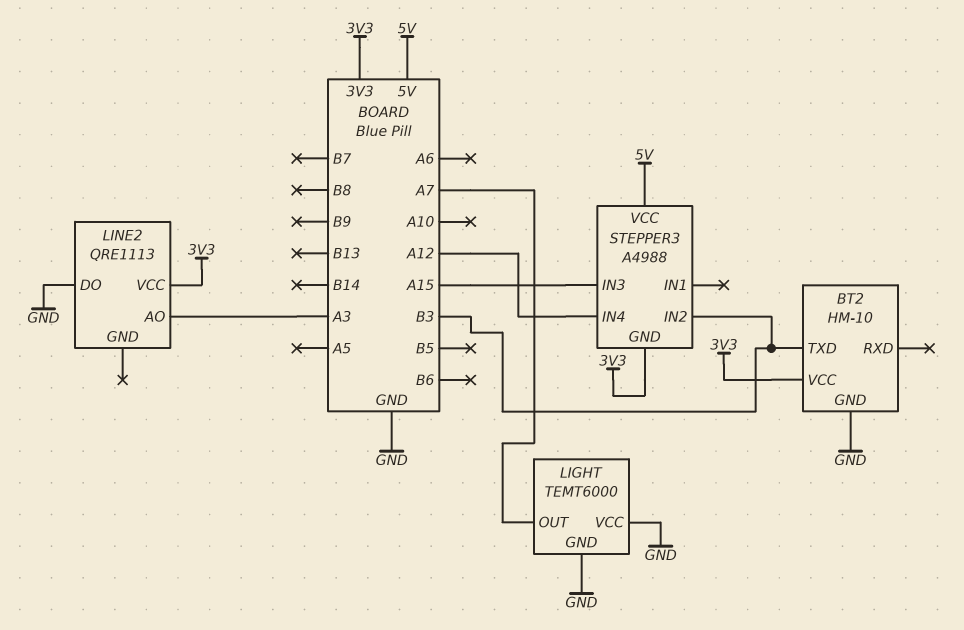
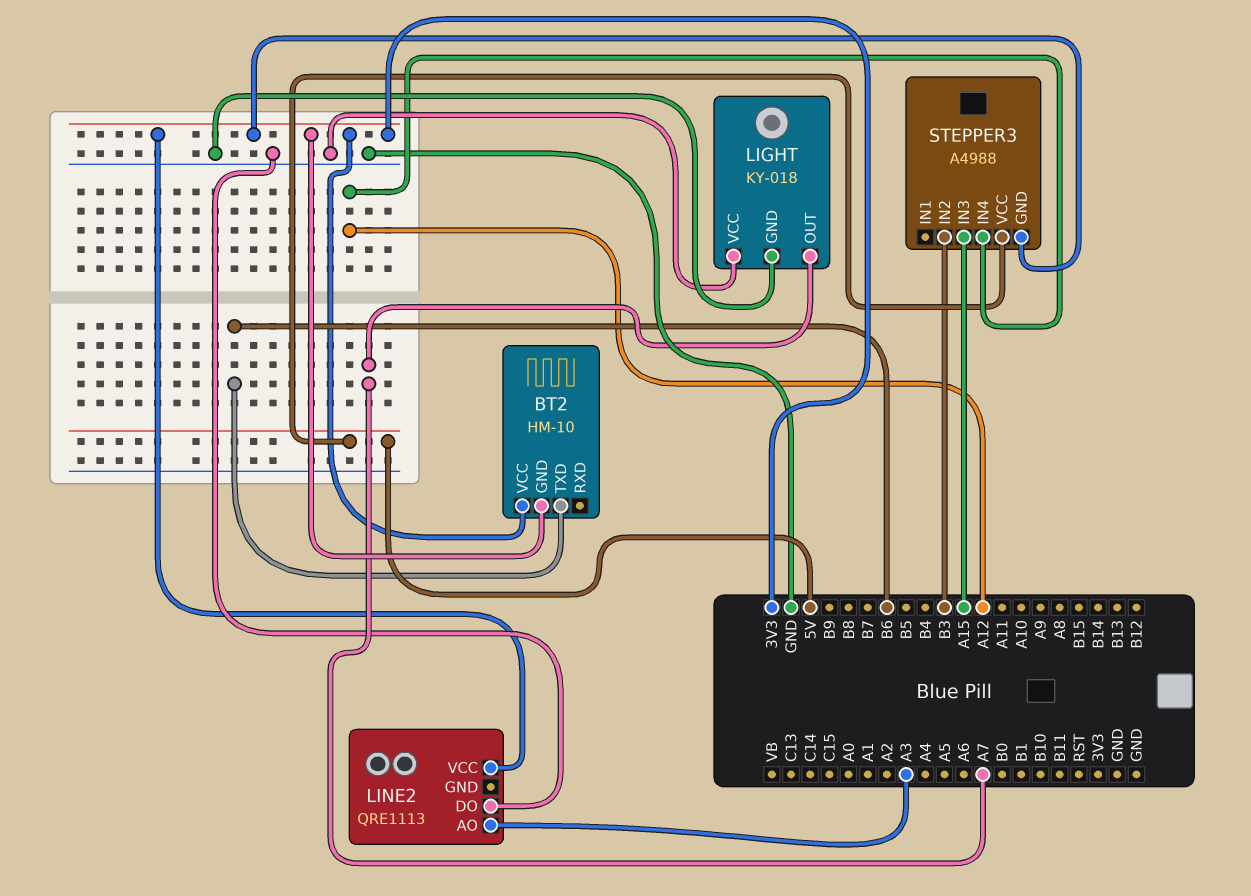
BT2 pin GND: GND -> 3V3
BT2 pin TXD: B3 -> B6
LIGHT: TEMT6000 -> KY-018

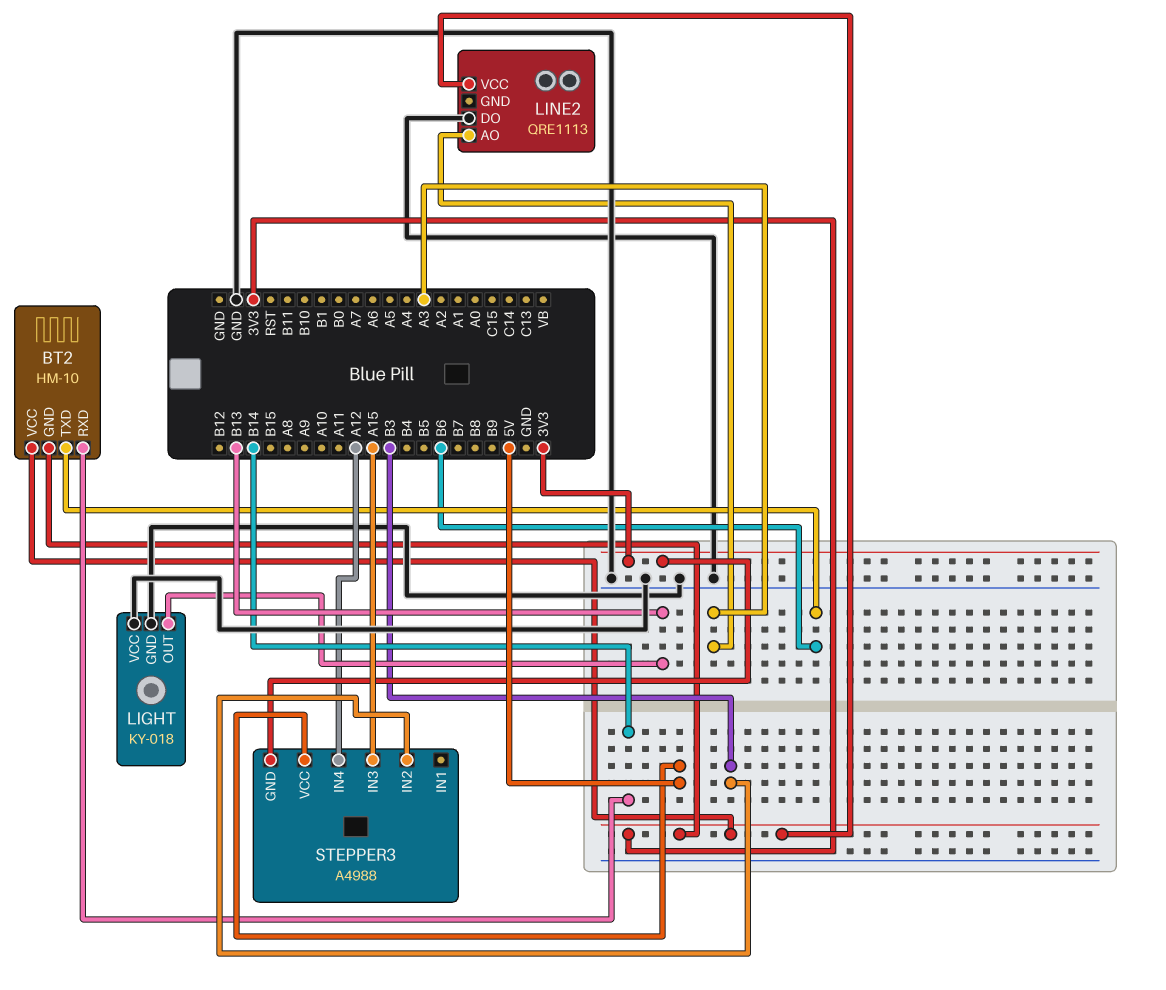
BT2 pin RXD: none -> B14
LIGHT pin OUT: A7 -> B13

